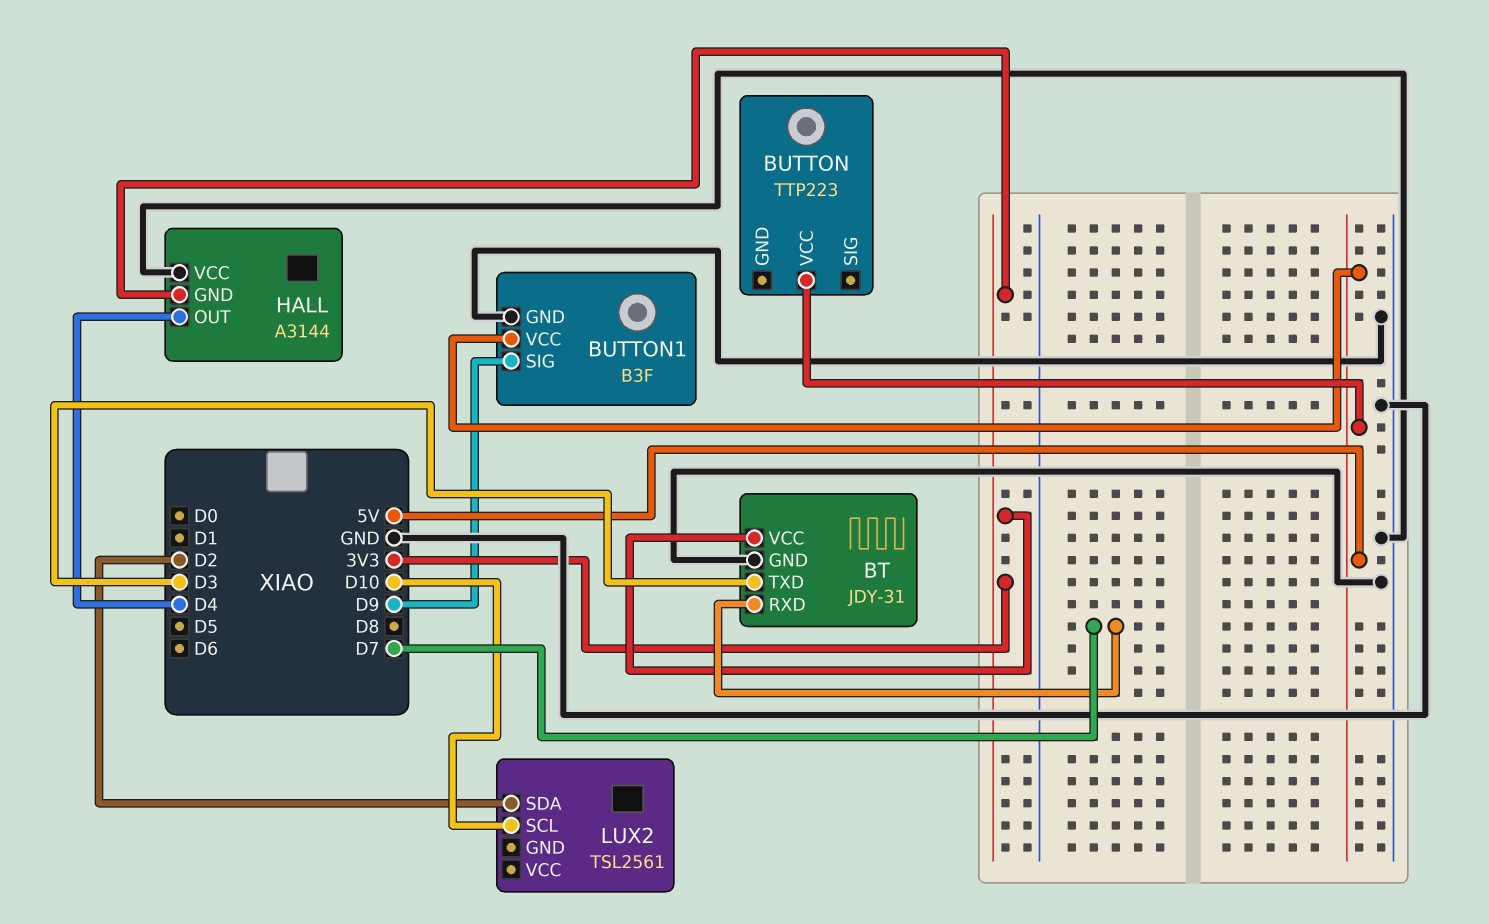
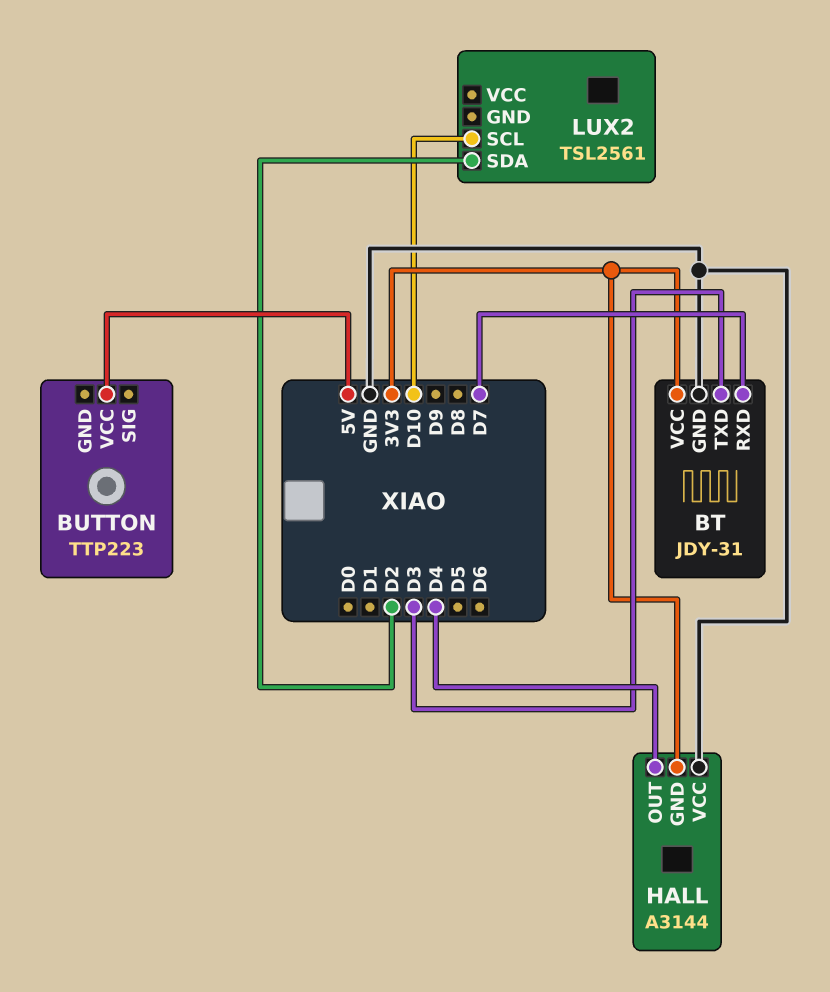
BUTTON1: B3F -> none
BUTTON1 pin GND: GND -> none
BUTTON1 pin SIG: D9 -> none
BUTTON1 pin VCC: 5V -> none

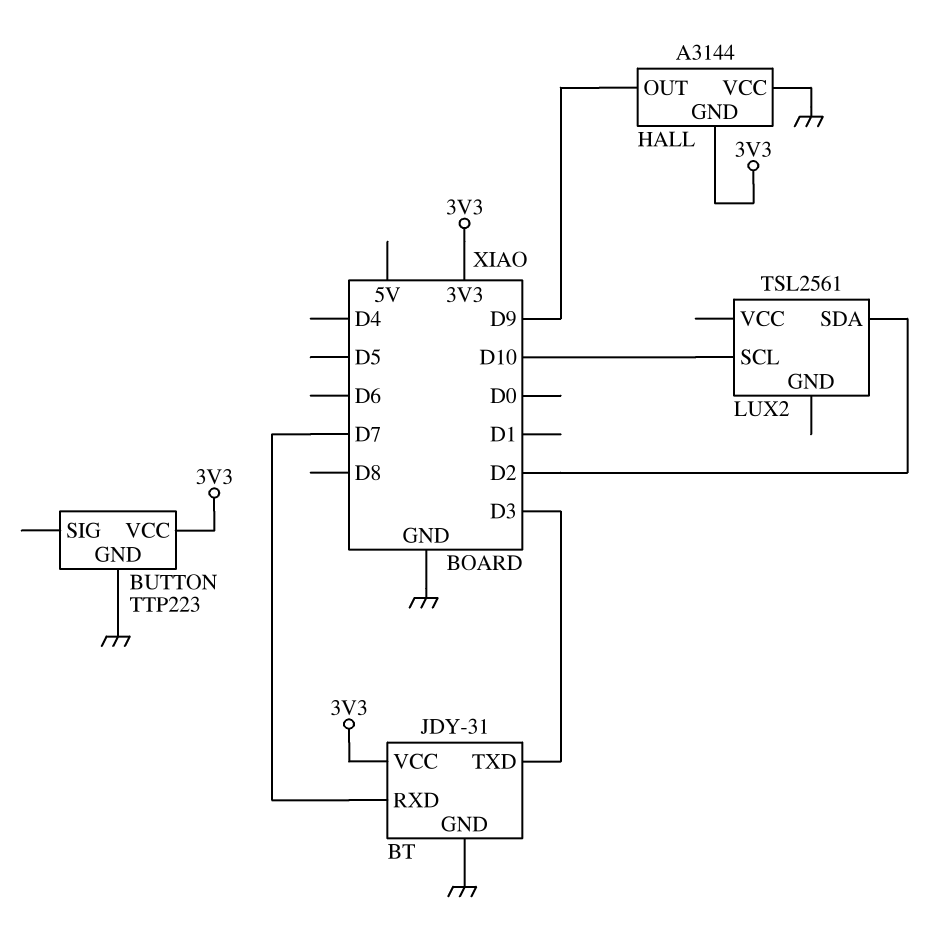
BUTTON pin GND: none -> GND
BUTTON pin VCC: 5V -> 3V3
HALL pin OUT: D4 -> D9

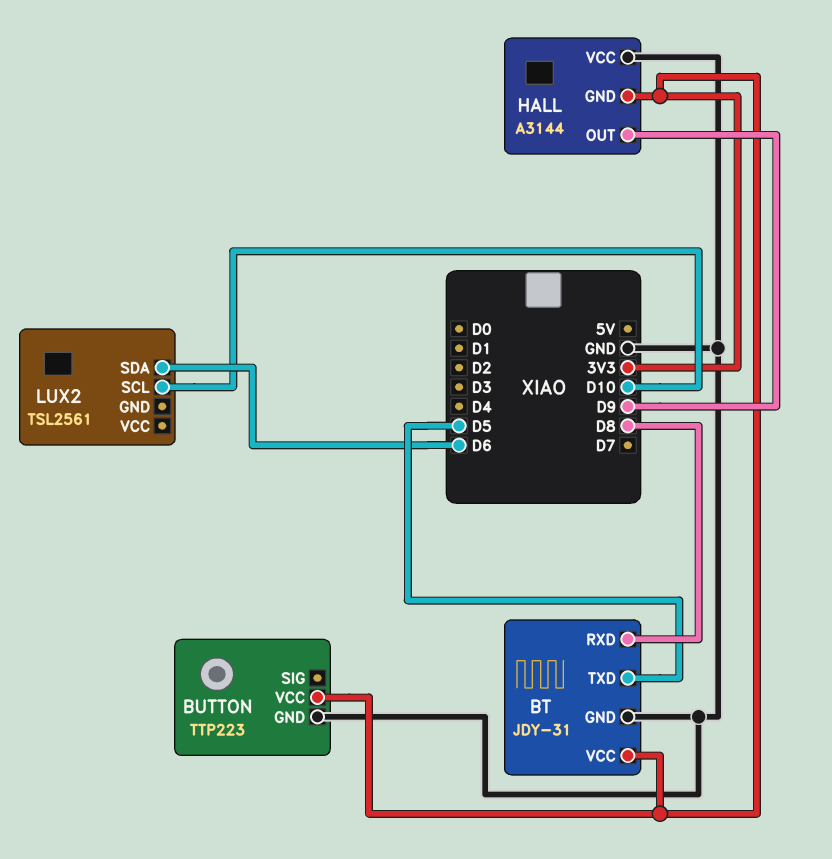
BT pin RXD: D7 -> D8
BT pin TXD: D3 -> D5
LUX2 pin SDA: D2 -> D6

